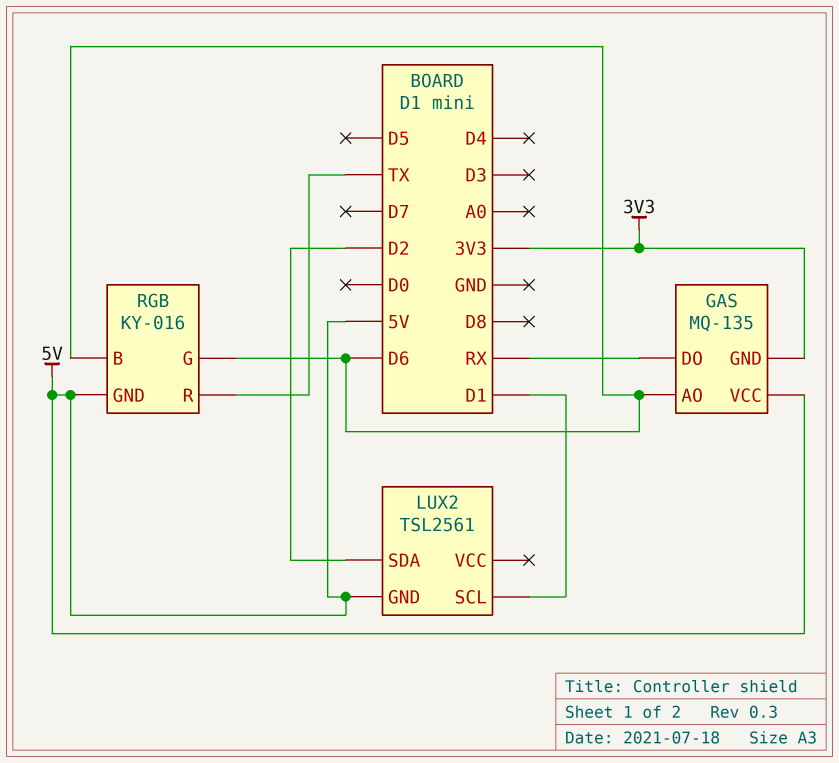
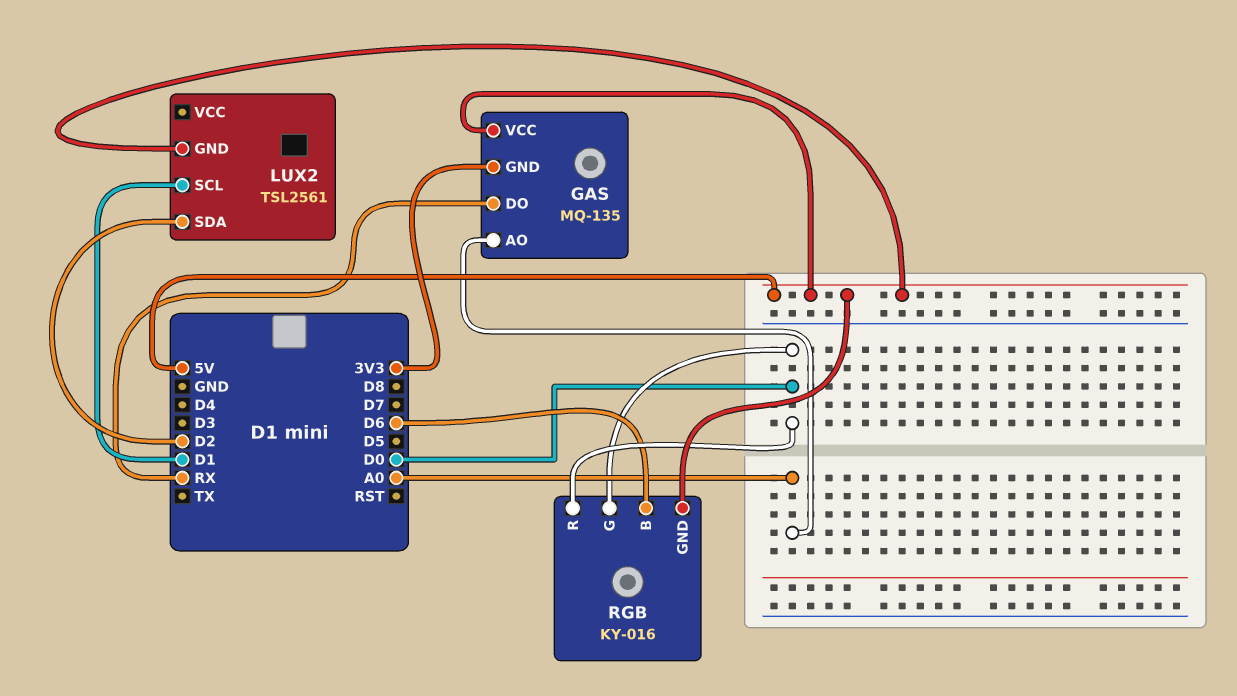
GAS pin AO: D6 -> A0
RGB pin G: D6 -> D0
RGB pin R: TX -> D0

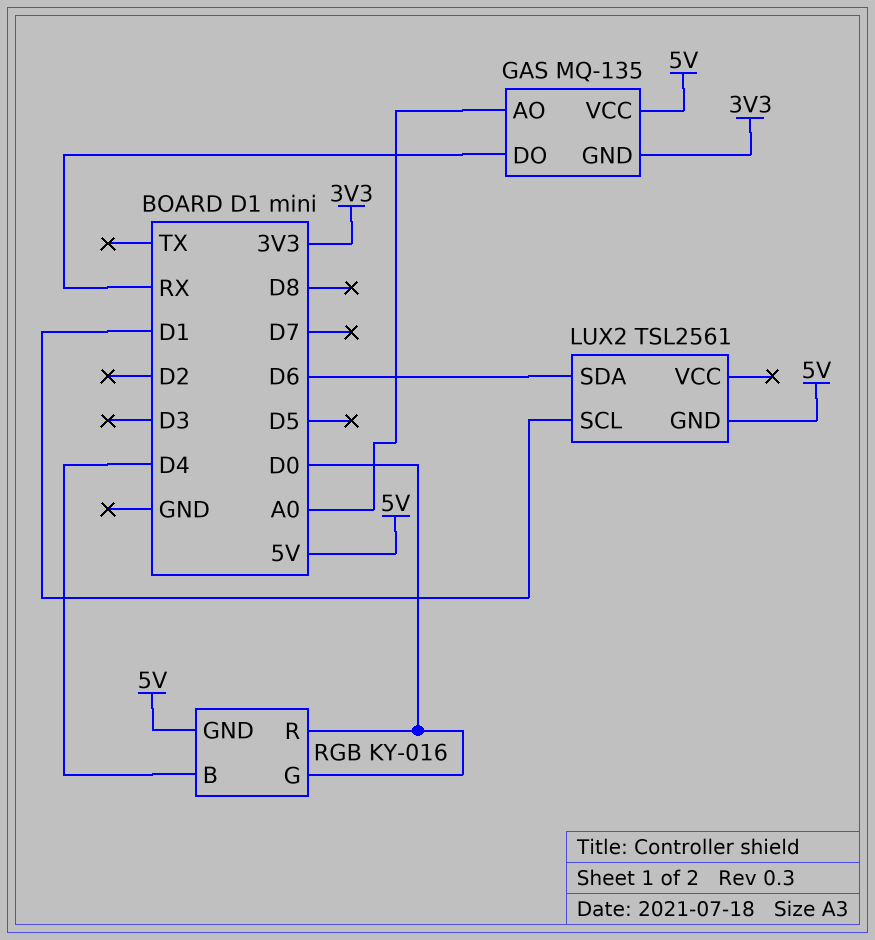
LUX2 pin SDA: D2 -> D6
RGB pin B: D6 -> D4

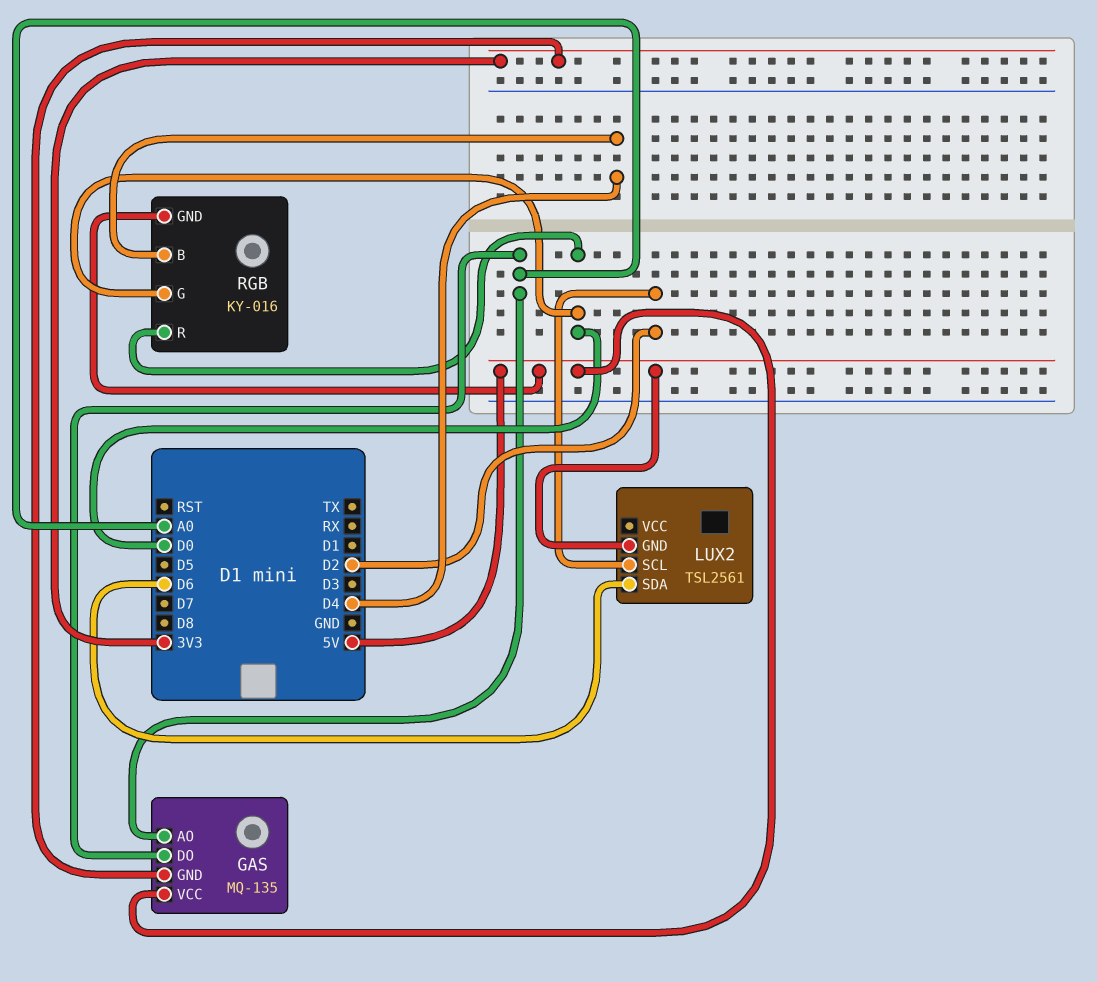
GAS pin DO: RX -> A0
LUX2 pin SCL: D1 -> D2

